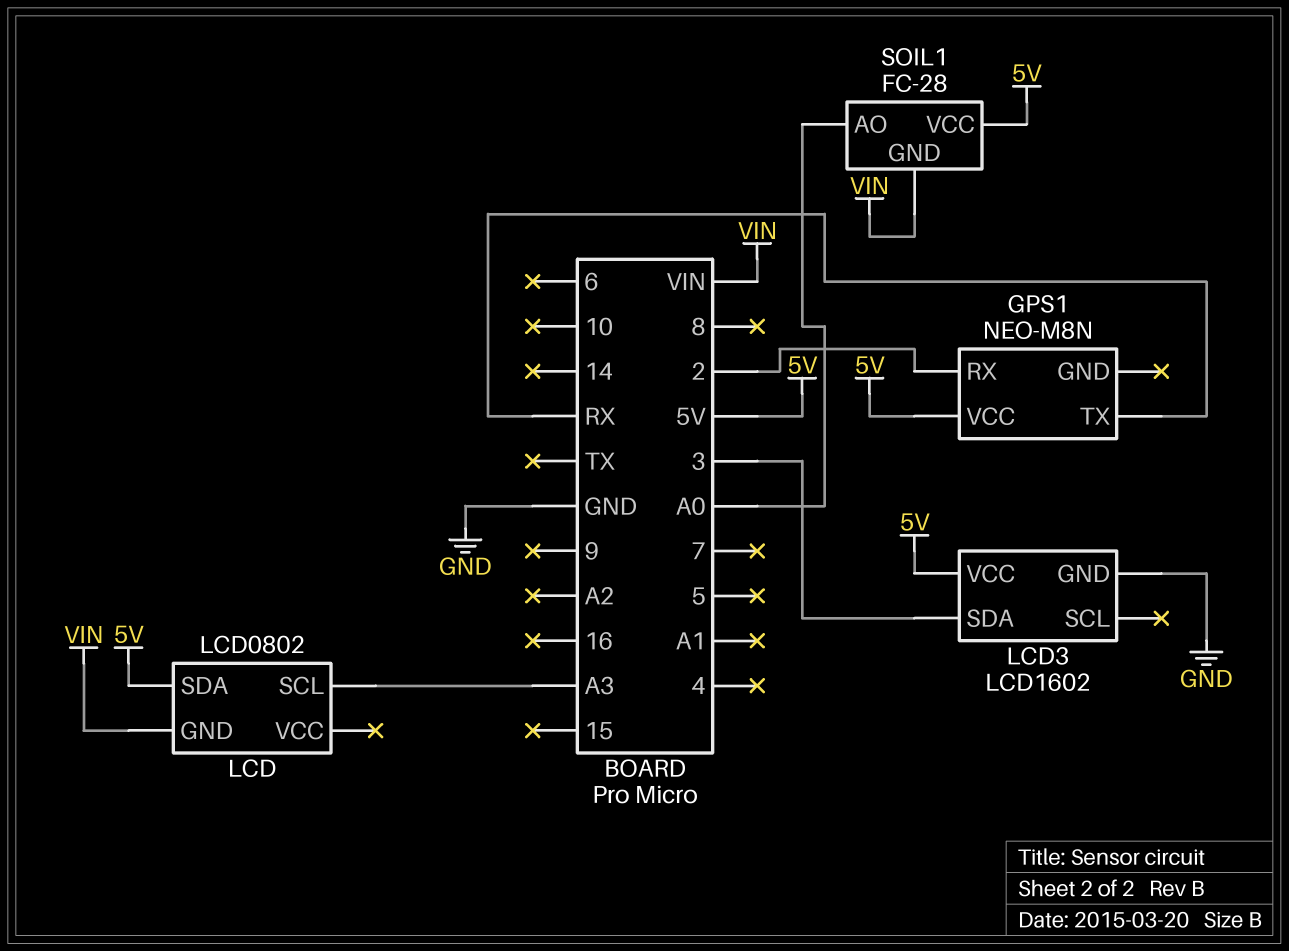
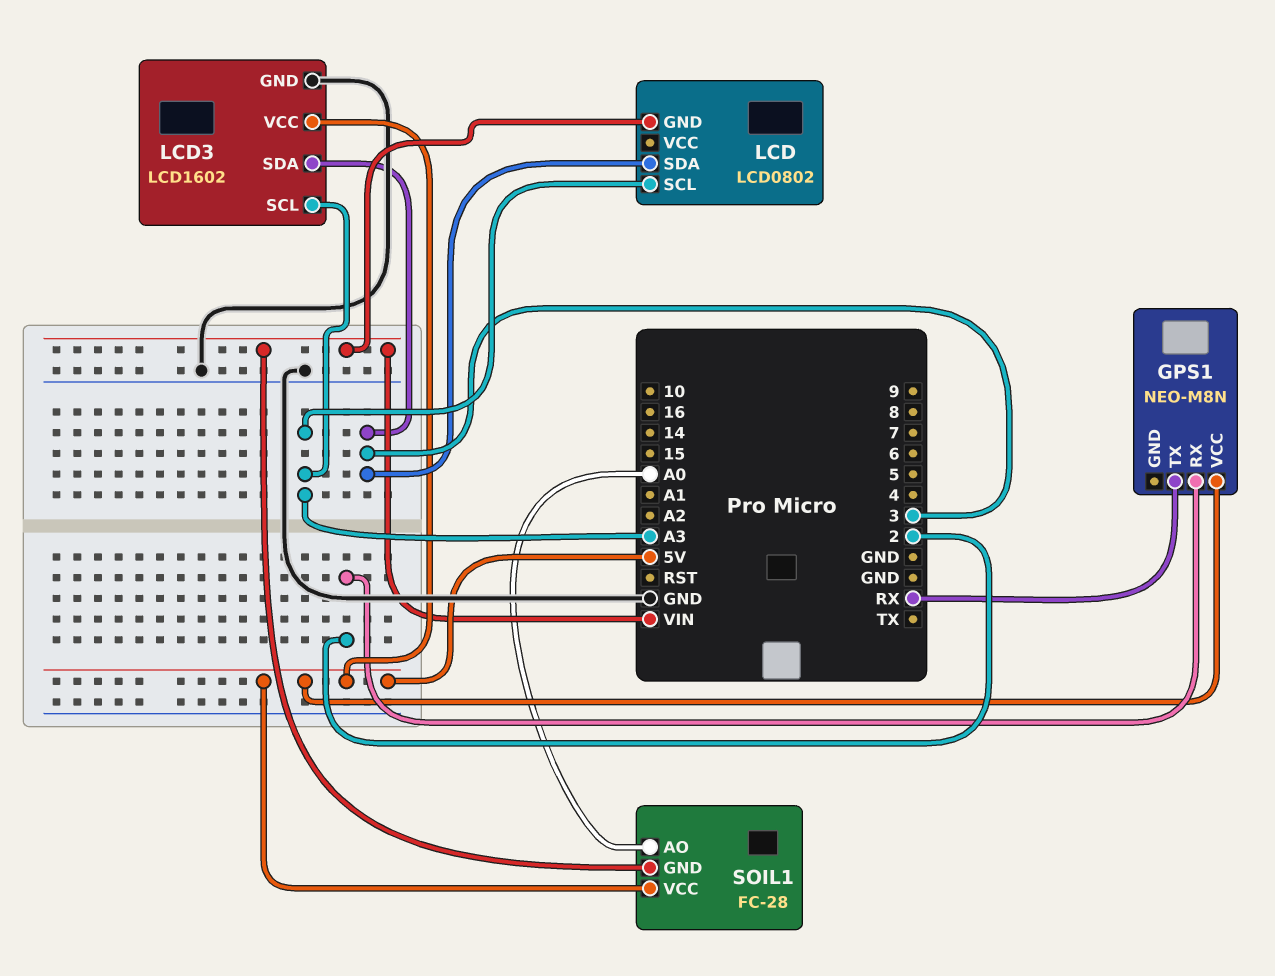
LCD pin SDA: 5V -> 3
LCD3 pin SCL: none -> A3

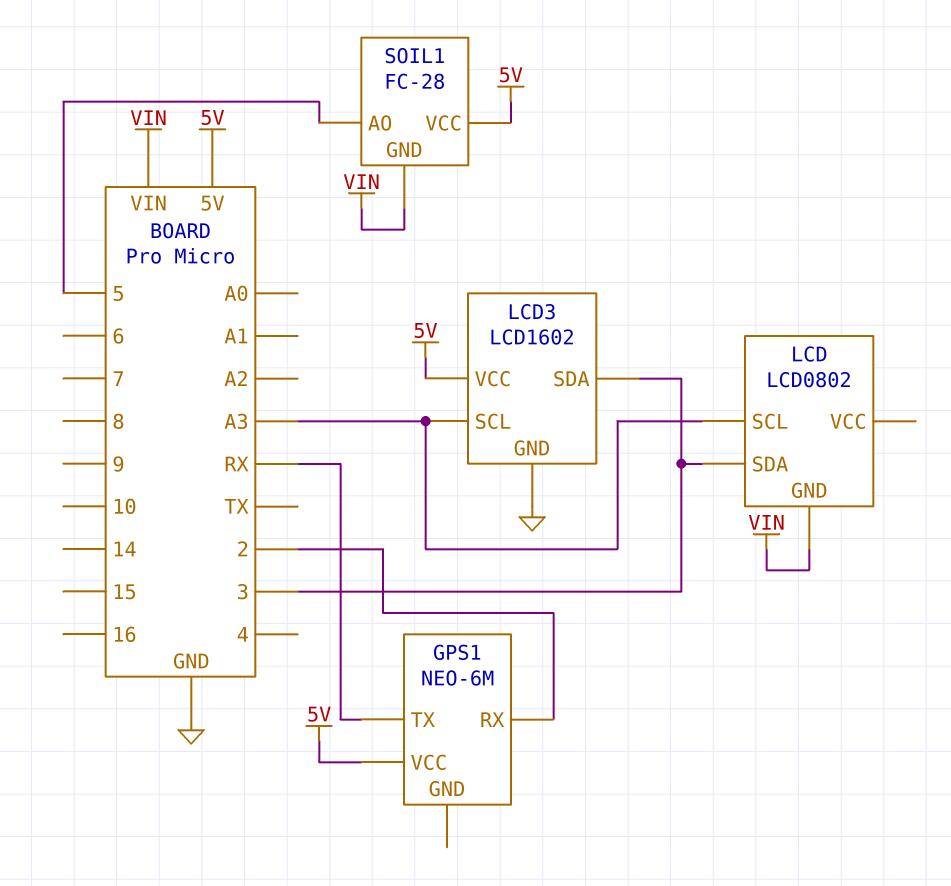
GPS1: NEO-M8N -> NEO-6M
SOIL1 pin AO: A0 -> 5

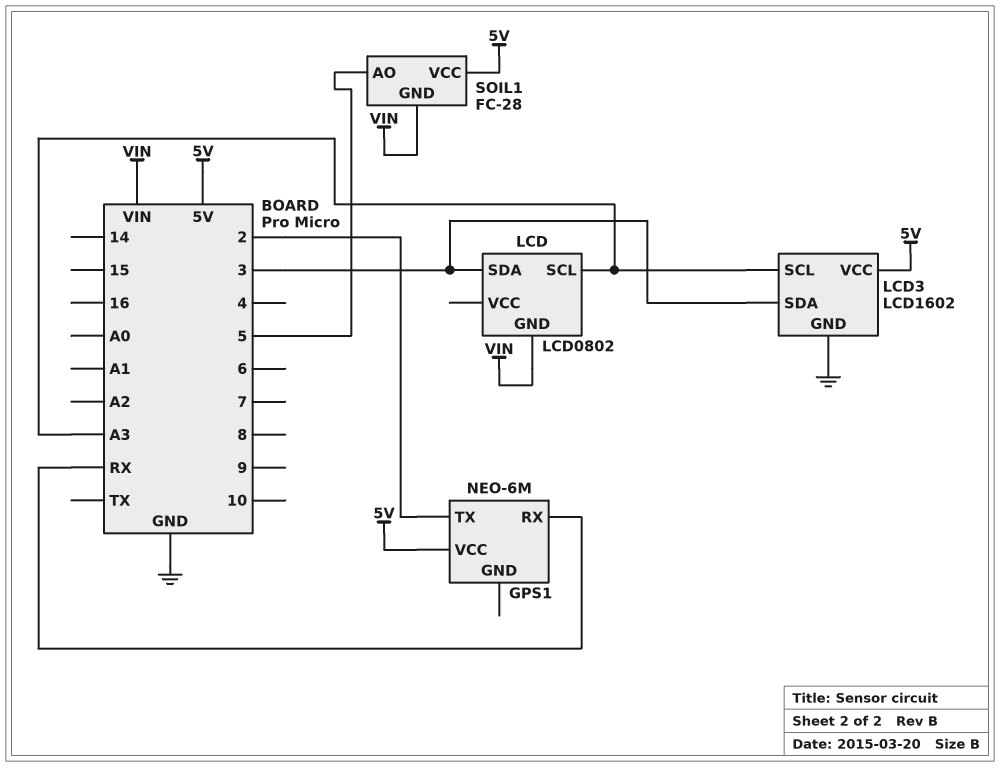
GPS1 pin RX: 2 -> RX
GPS1 pin TX: RX -> 2

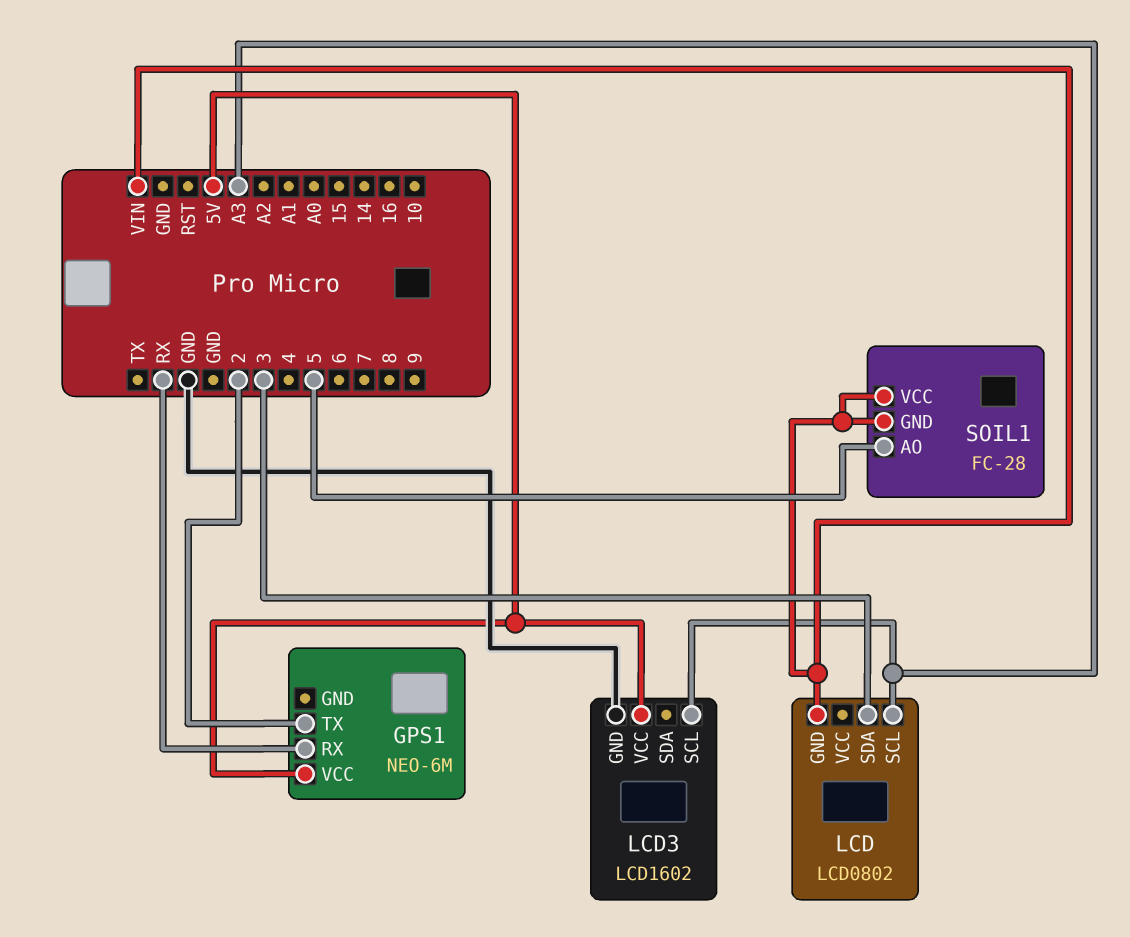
LCD3 pin SDA: 3 -> none
SOIL1 pin VCC: 5V -> VIN

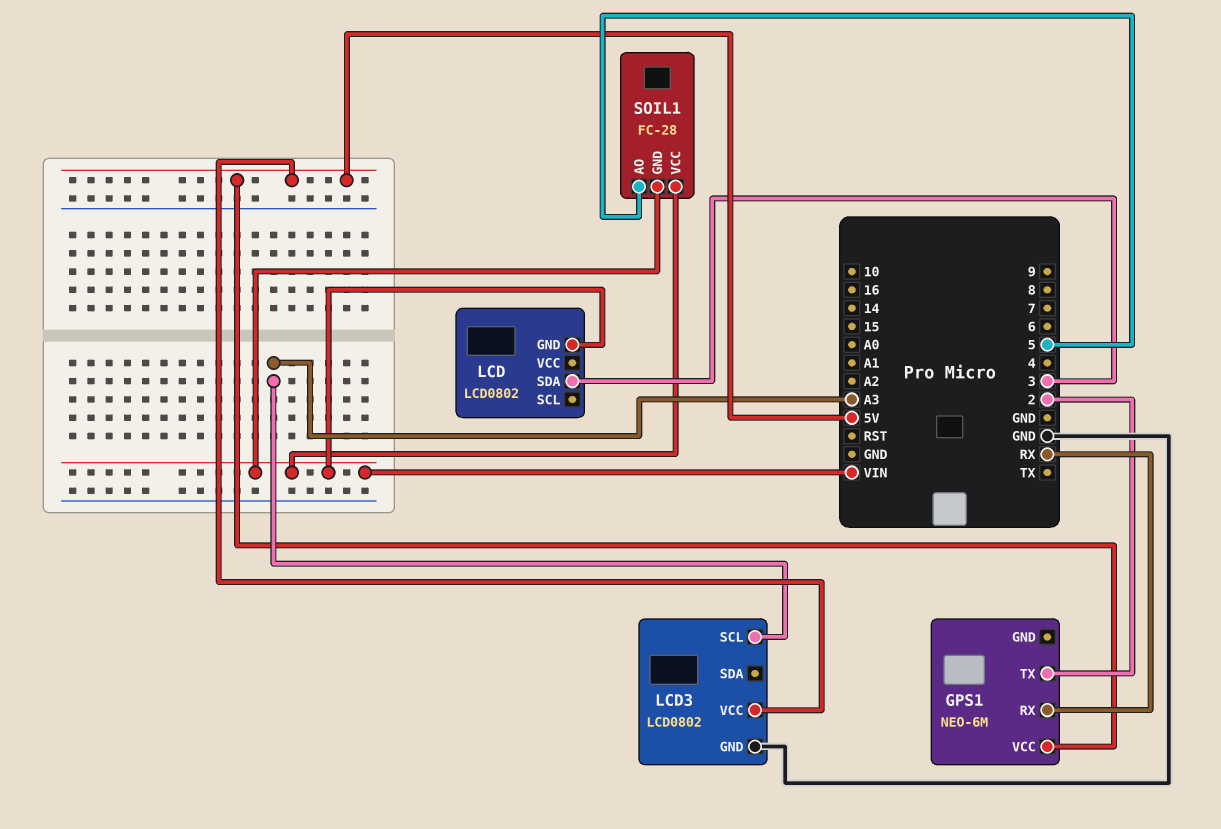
LCD pin SCL: A3 -> none
LCD3: LCD1602 -> LCD0802

